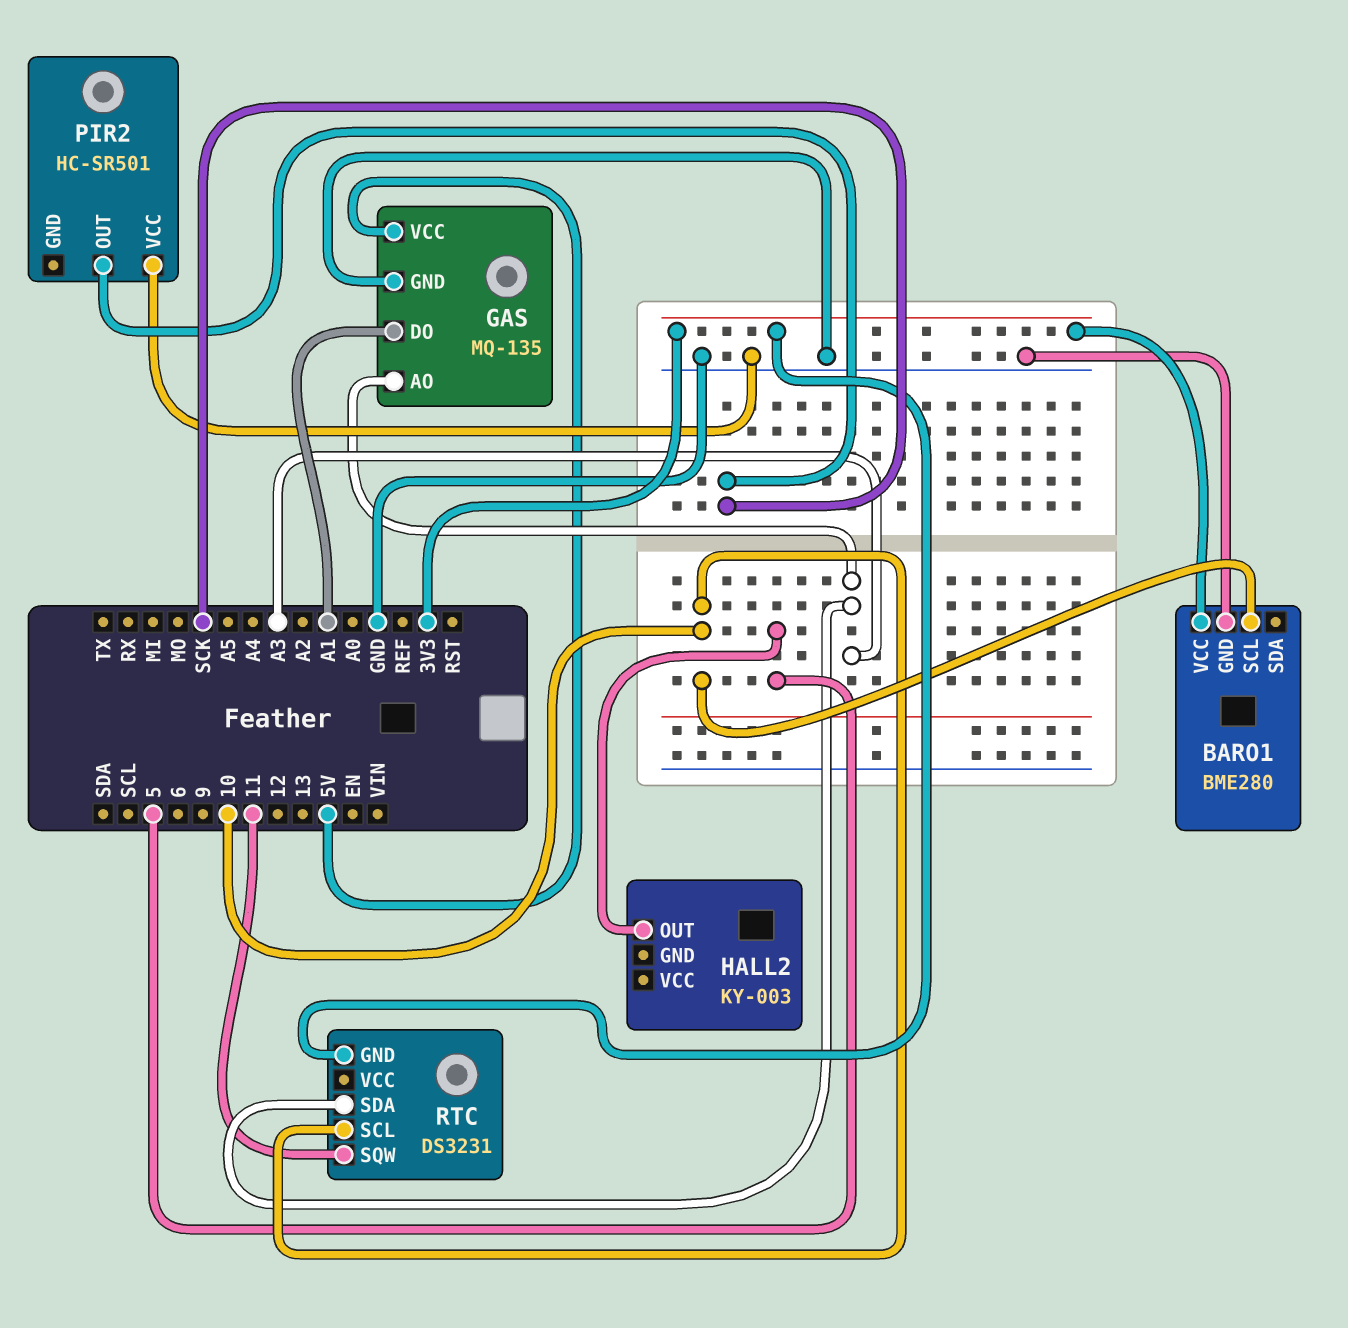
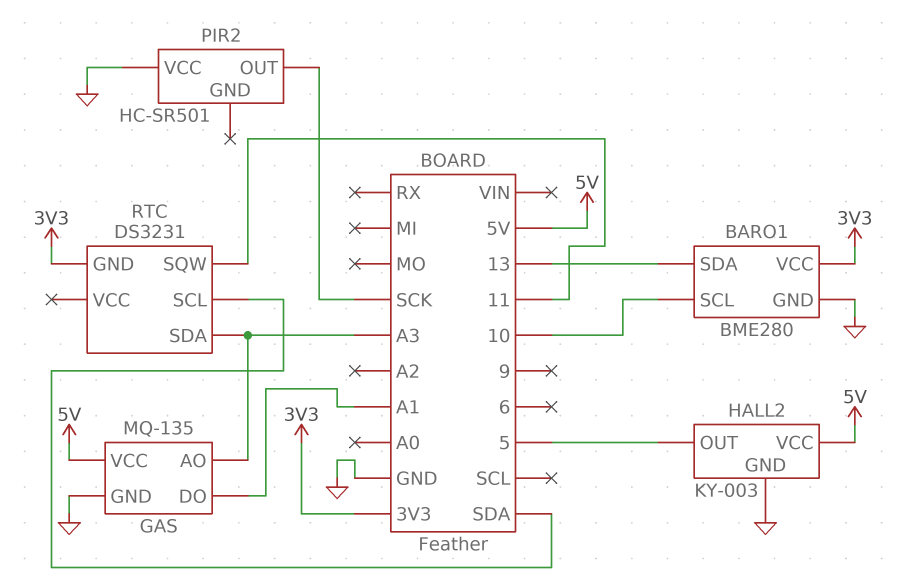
BARO1 pin SDA: none -> 13
HALL2 pin GND: none -> GND
HALL2 pin VCC: none -> 5V
RTC pin SCL: 10 -> SDA

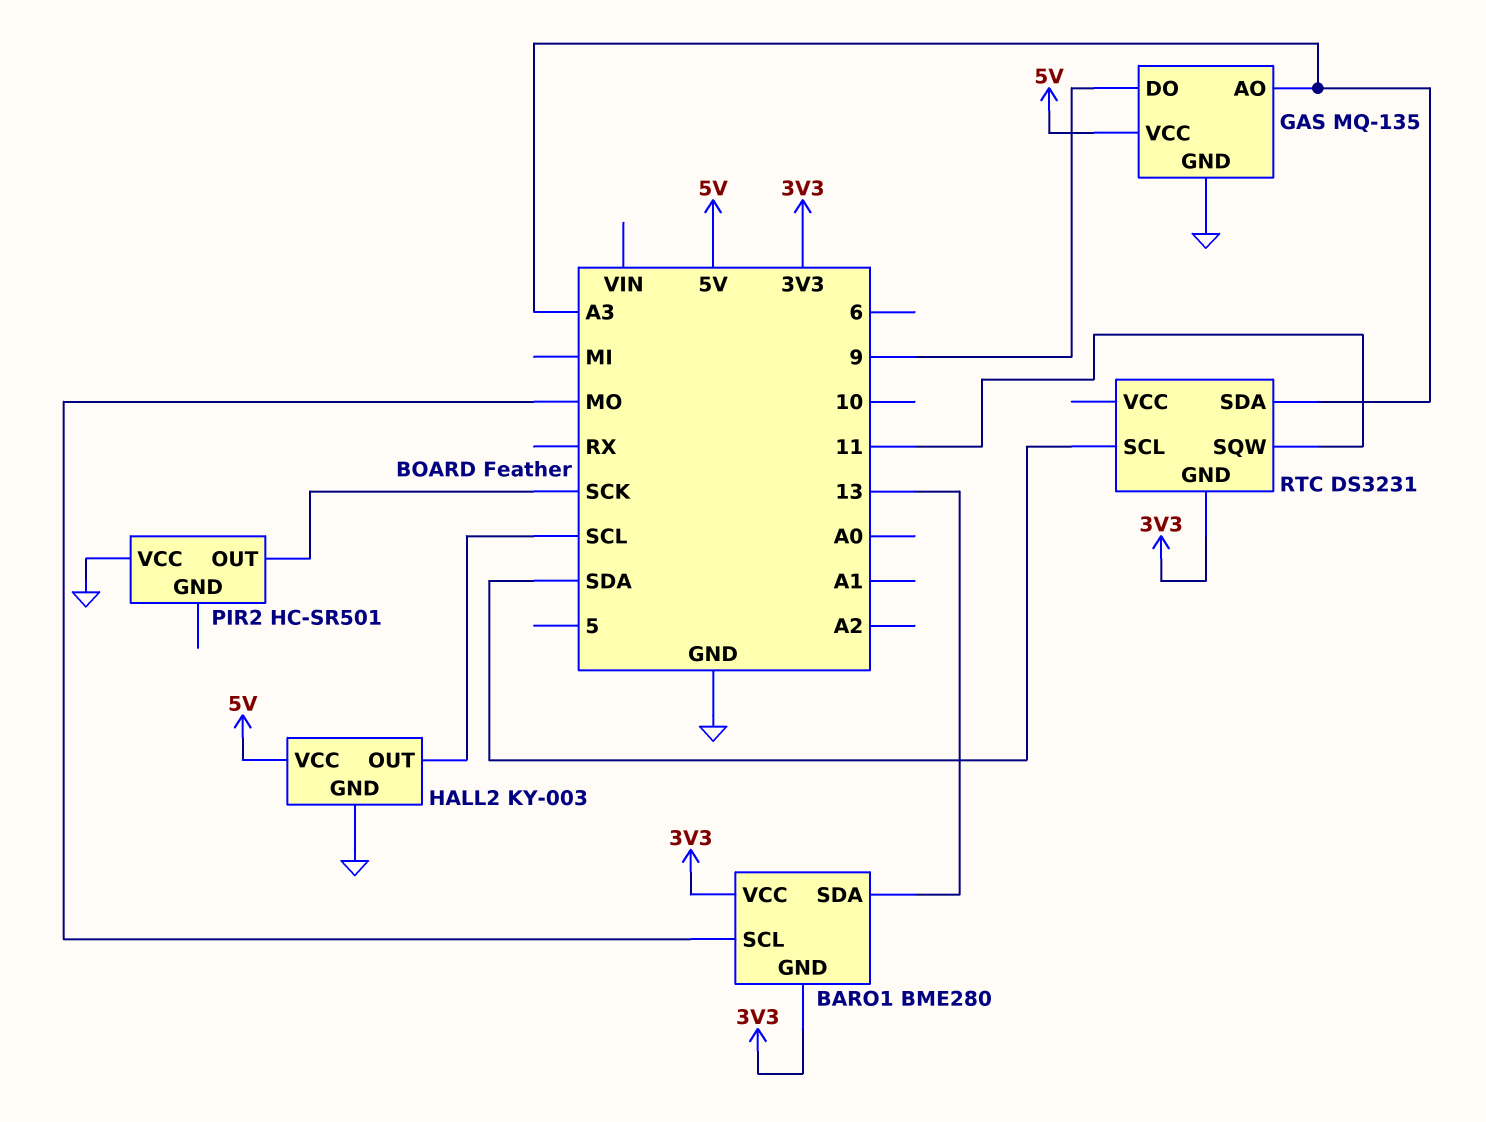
BARO1 pin GND: GND -> 3V3
BARO1 pin SCL: 10 -> MO
GAS pin DO: A1 -> 9
HALL2 pin OUT: 5 -> SCL

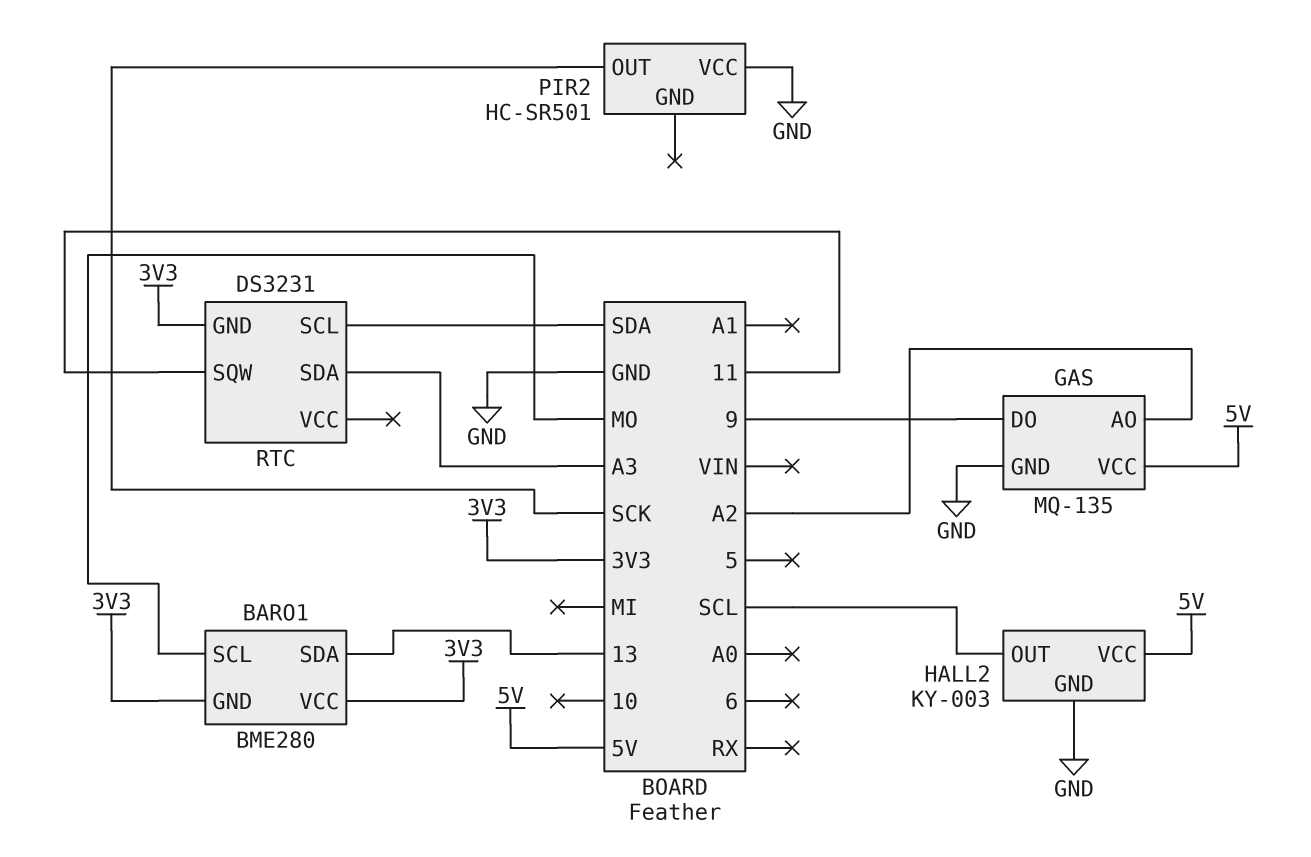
GAS pin AO: A3 -> A2

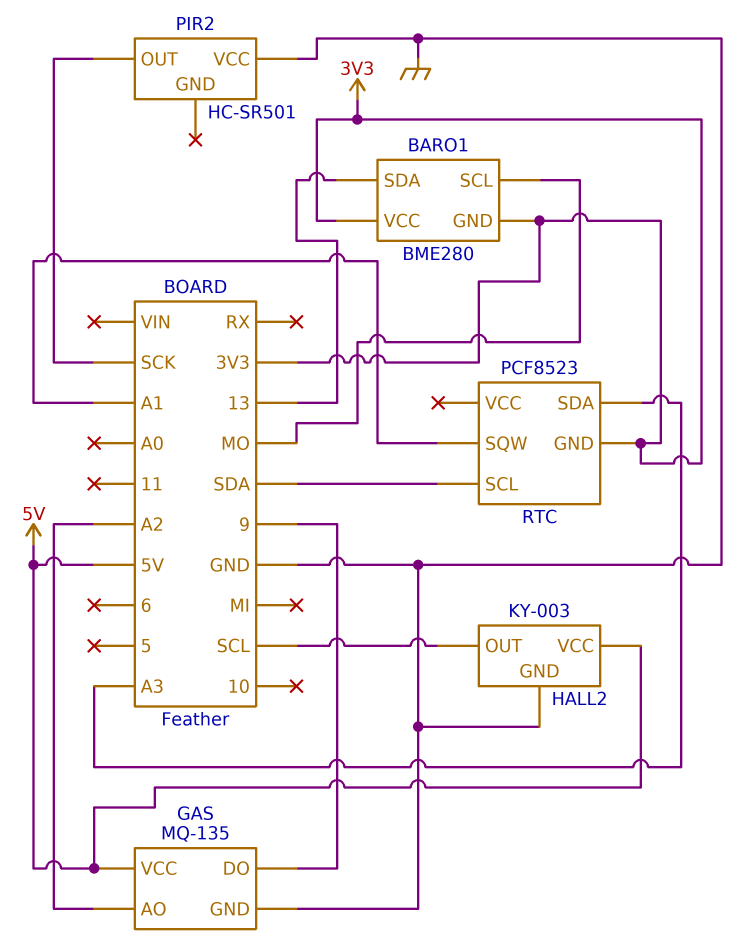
RTC: DS3231 -> PCF8523
RTC pin SQW: 11 -> A1

